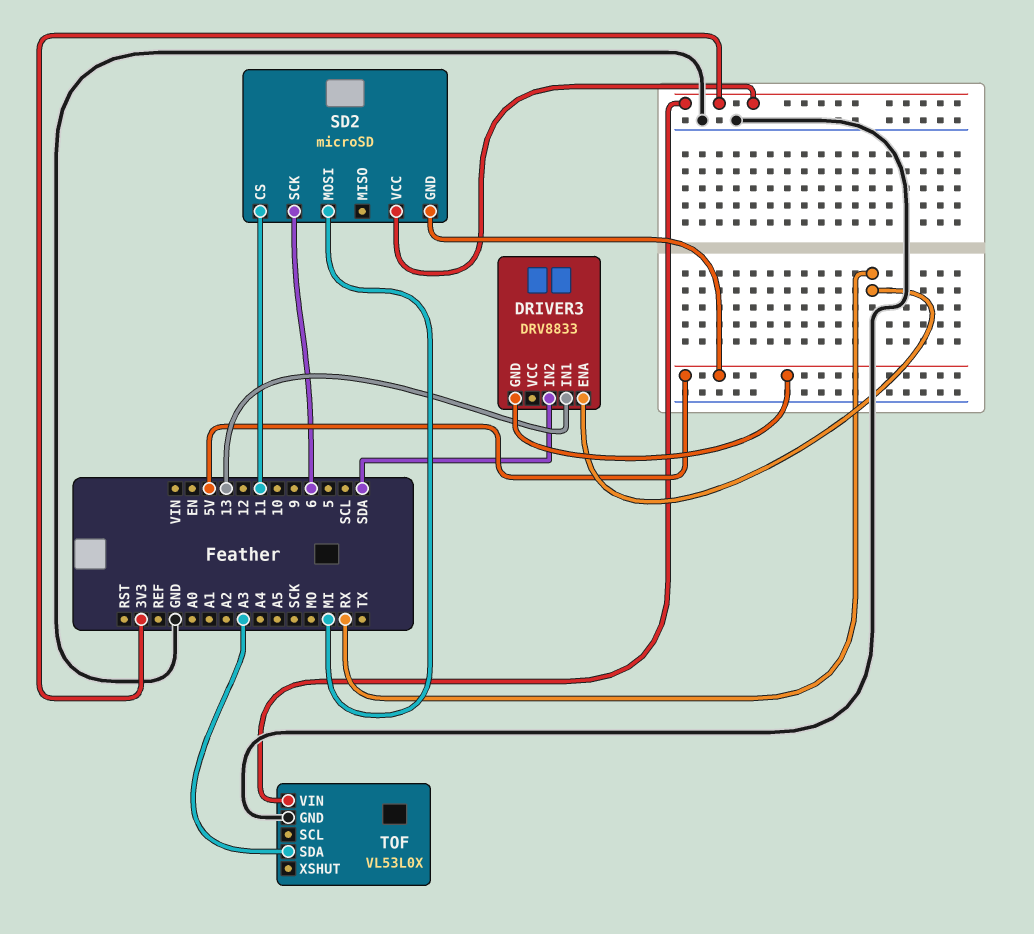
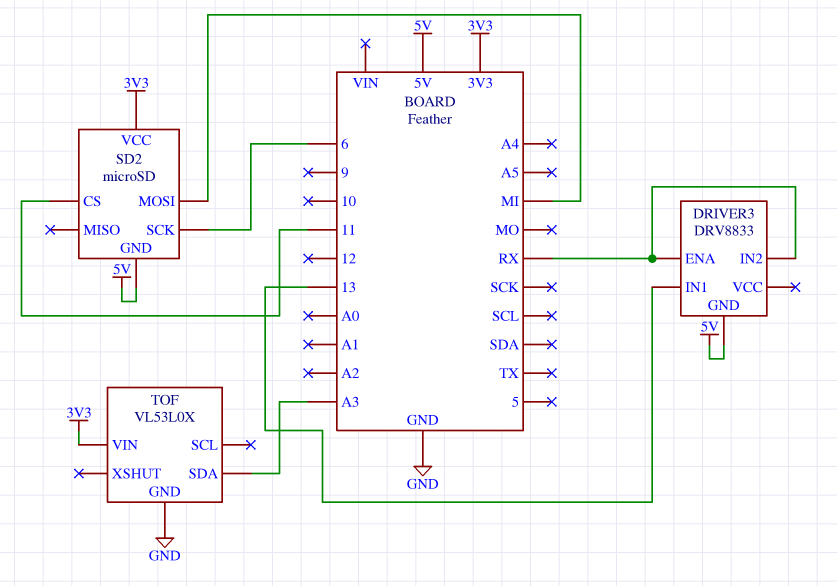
DRIVER3 pin IN2: SDA -> RX

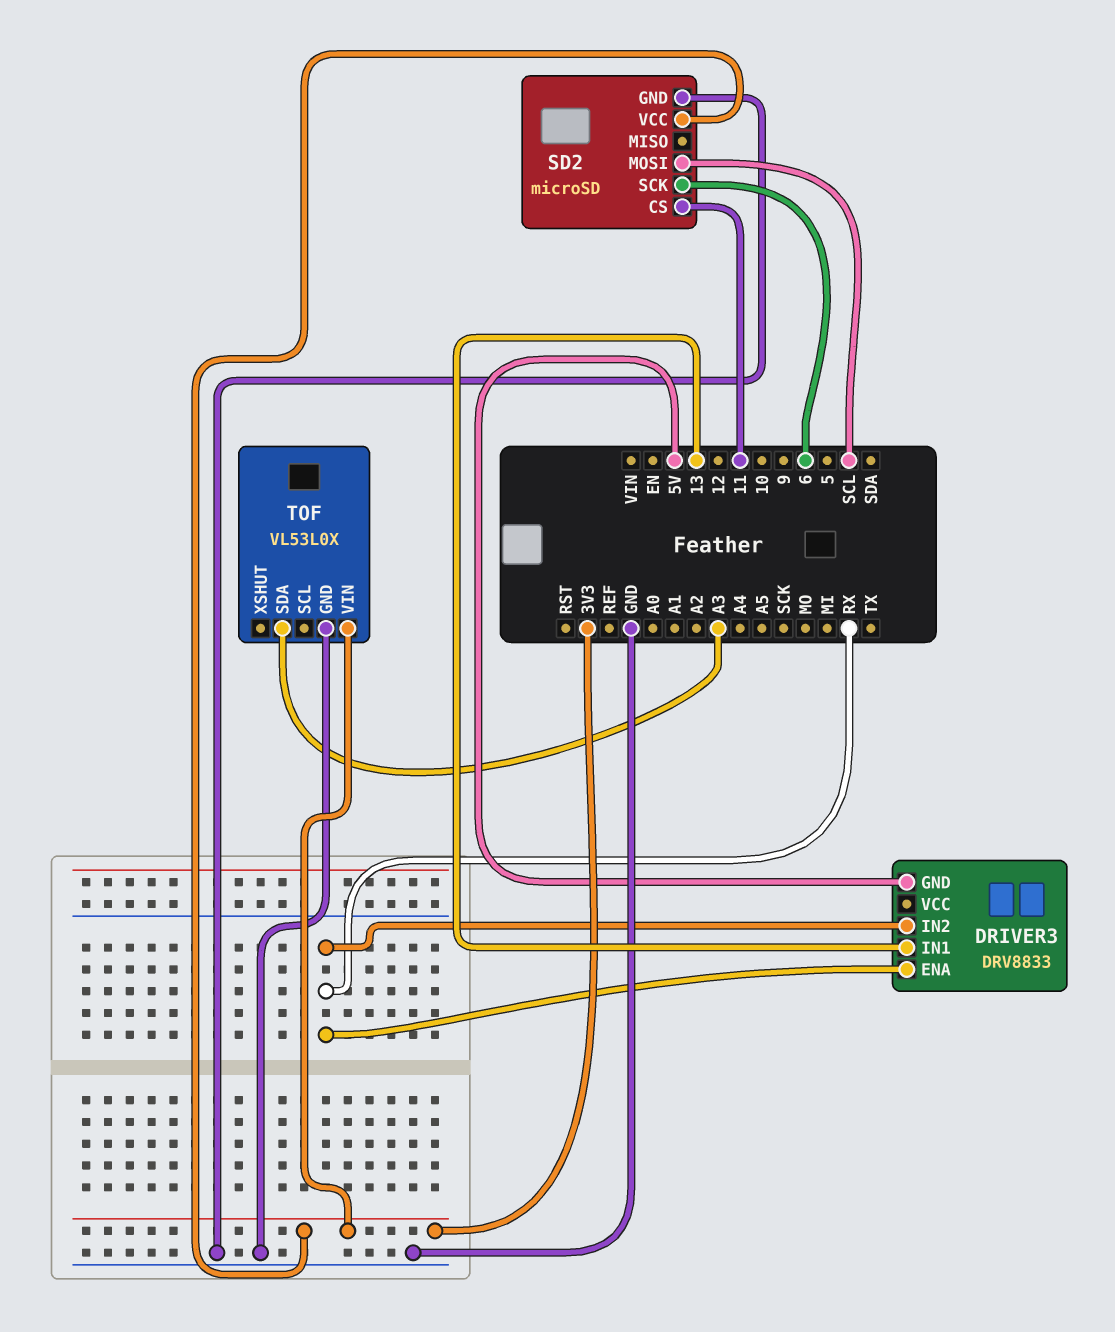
SD2 pin GND: 5V -> GND
SD2 pin MOSI: MI -> SCL

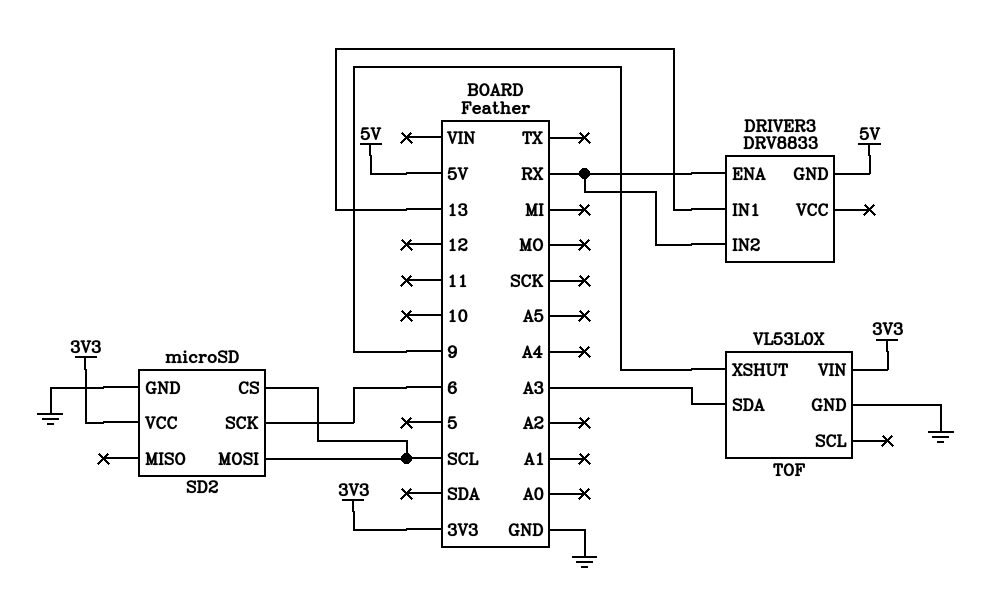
SD2 pin CS: 11 -> SCL
TOF pin XSHUT: none -> 9

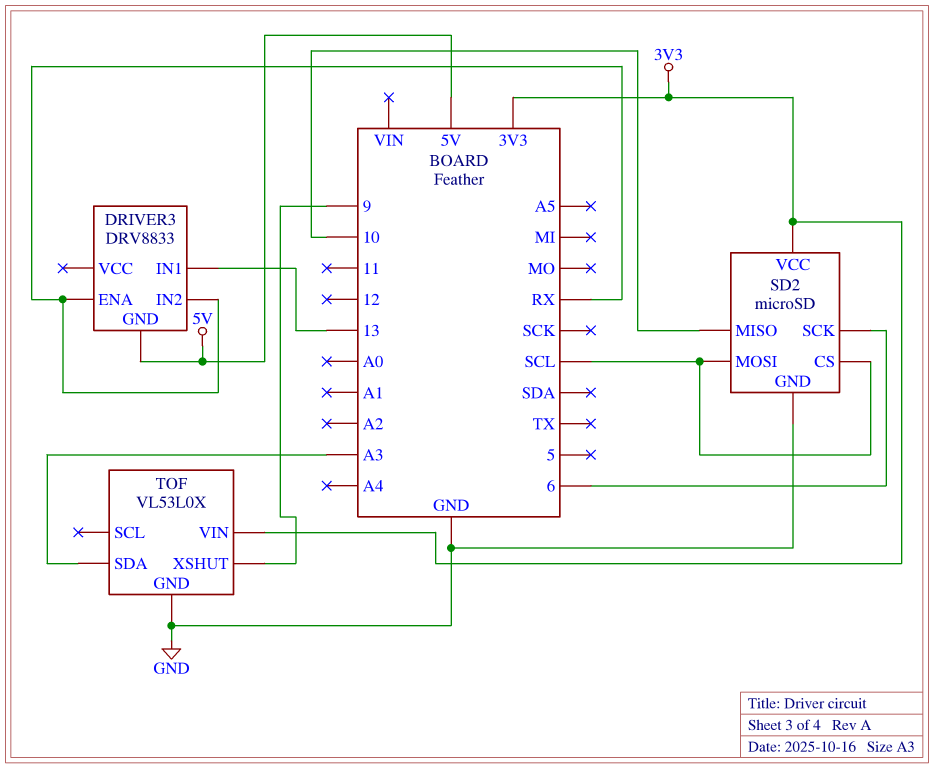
SD2 pin MISO: none -> 10

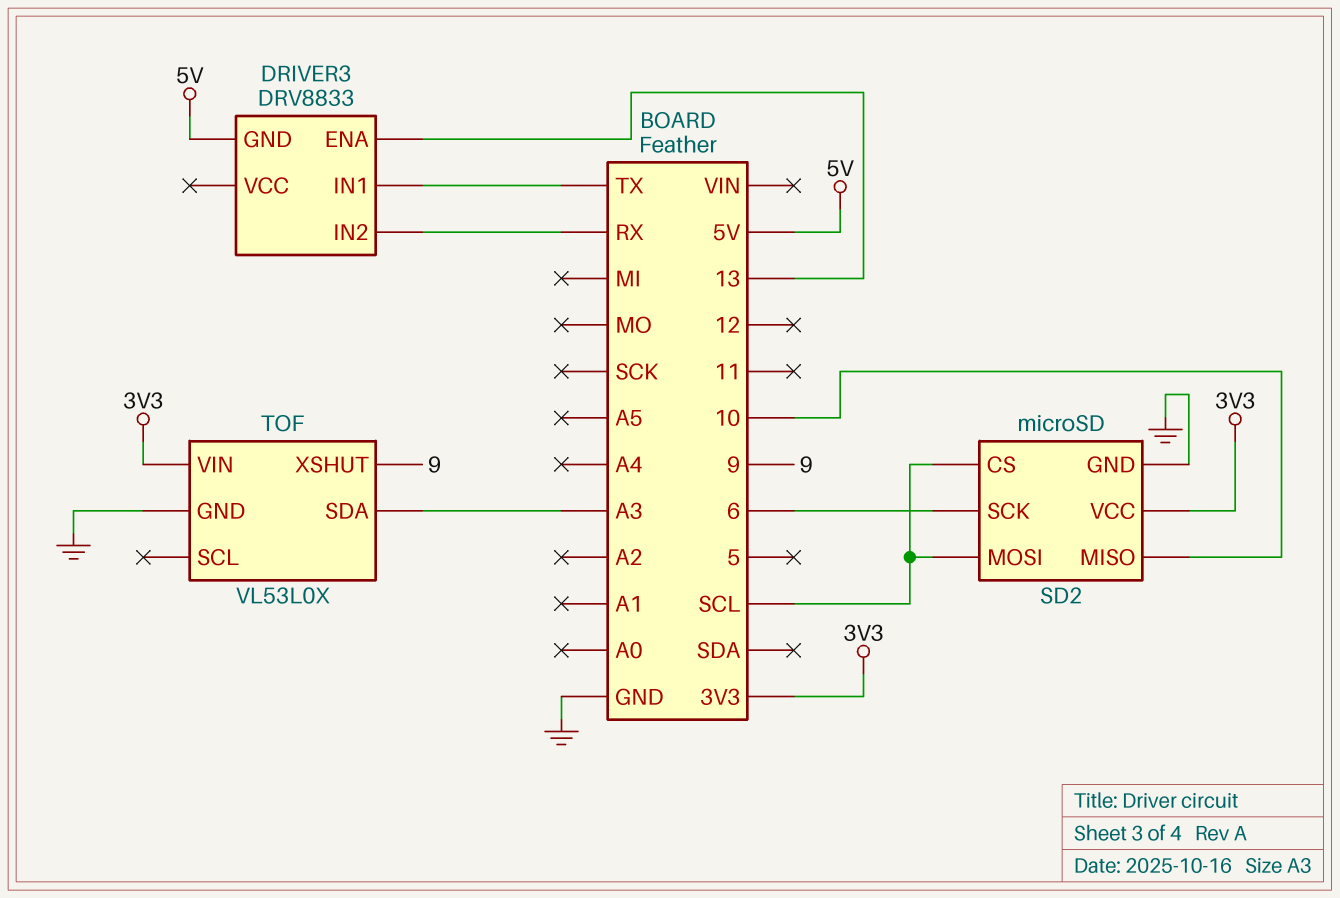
DRIVER3 pin ENA: RX -> 13
DRIVER3 pin IN1: 13 -> TX

